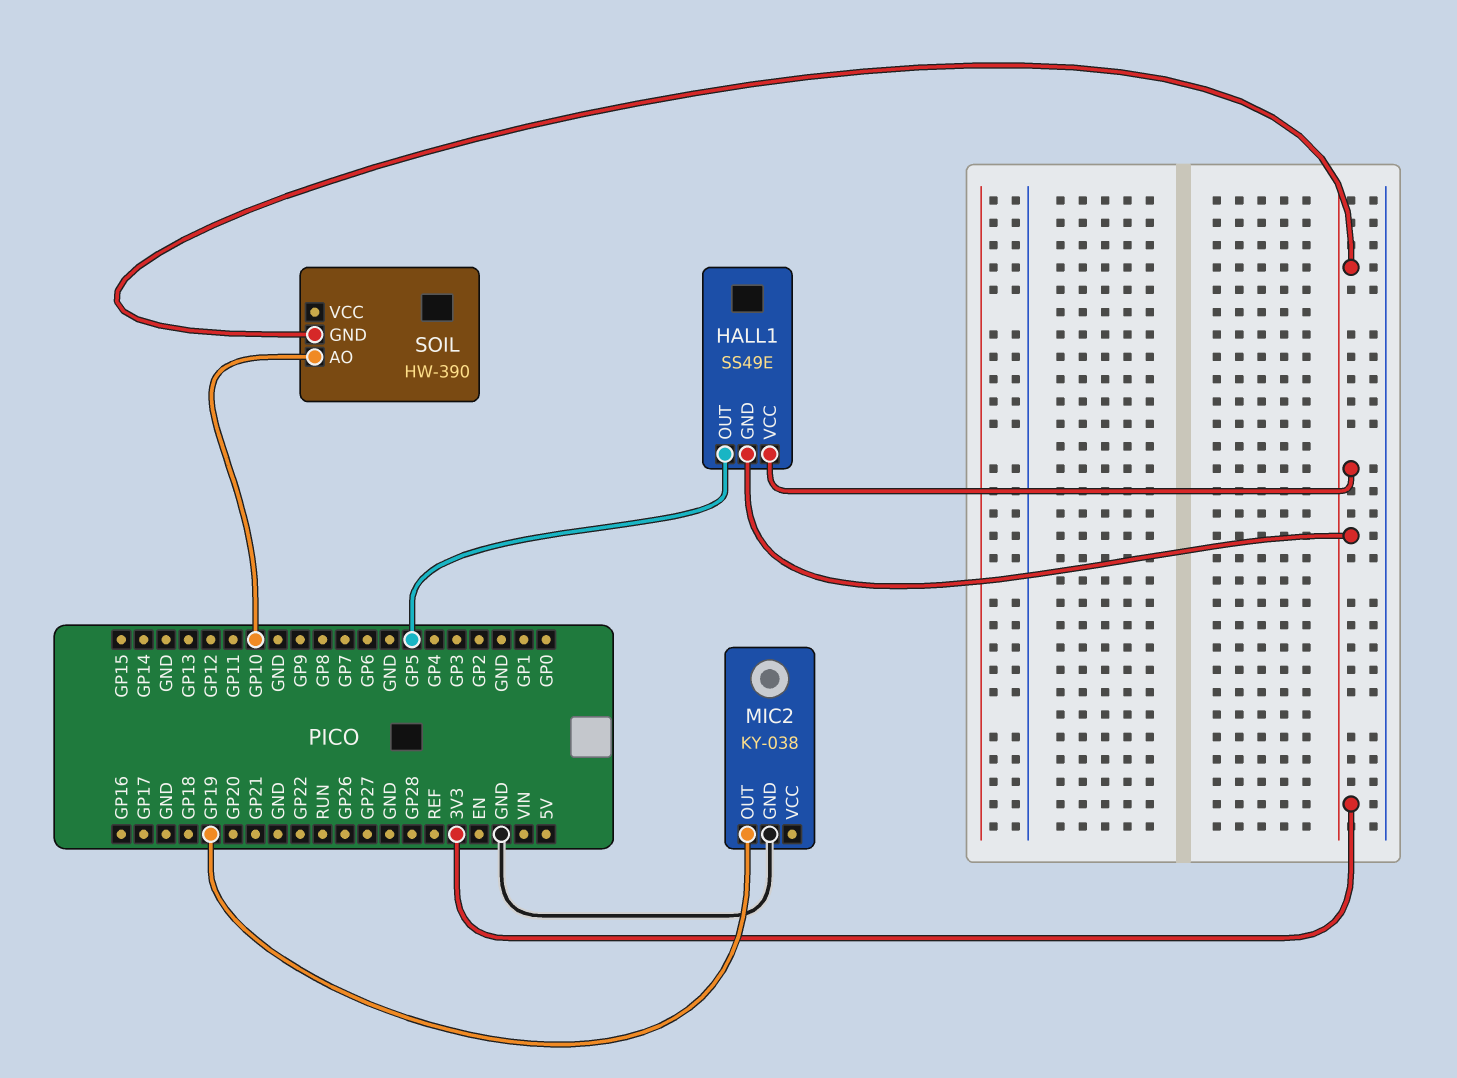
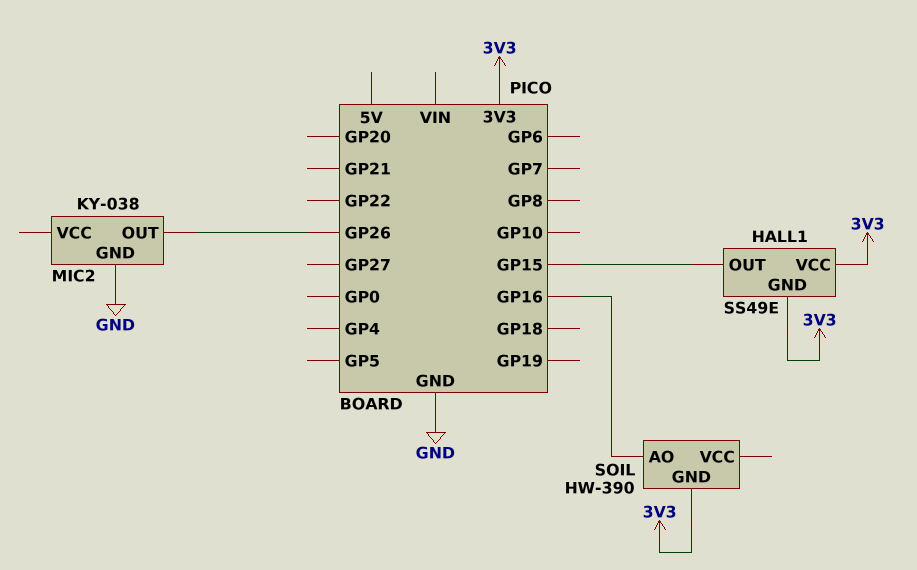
HALL1 pin OUT: GP5 -> GP15
MIC2 pin OUT: GP19 -> GP26
SOIL pin AO: GP10 -> GP16

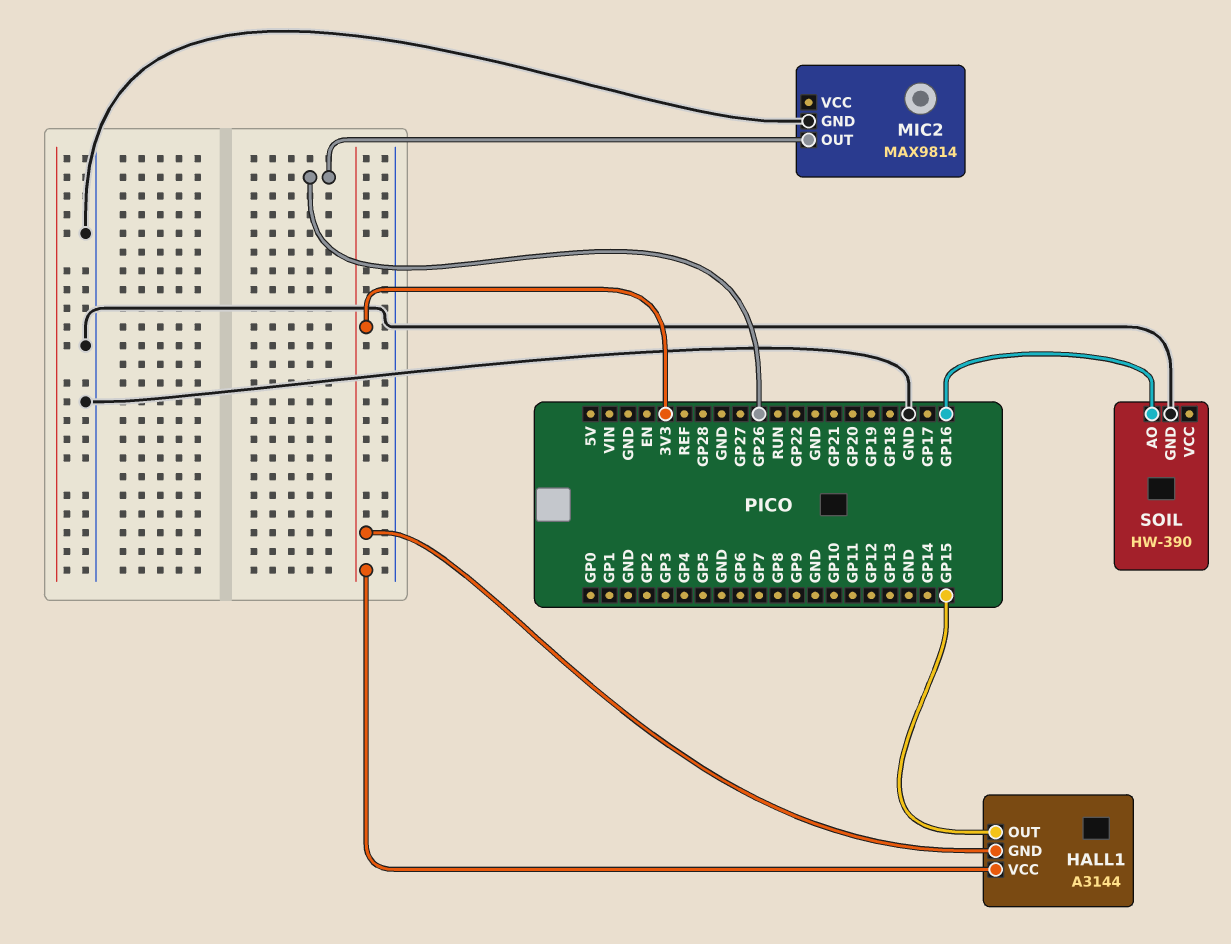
HALL1: SS49E -> A3144
MIC2: KY-038 -> MAX9814
SOIL pin GND: 3V3 -> GND

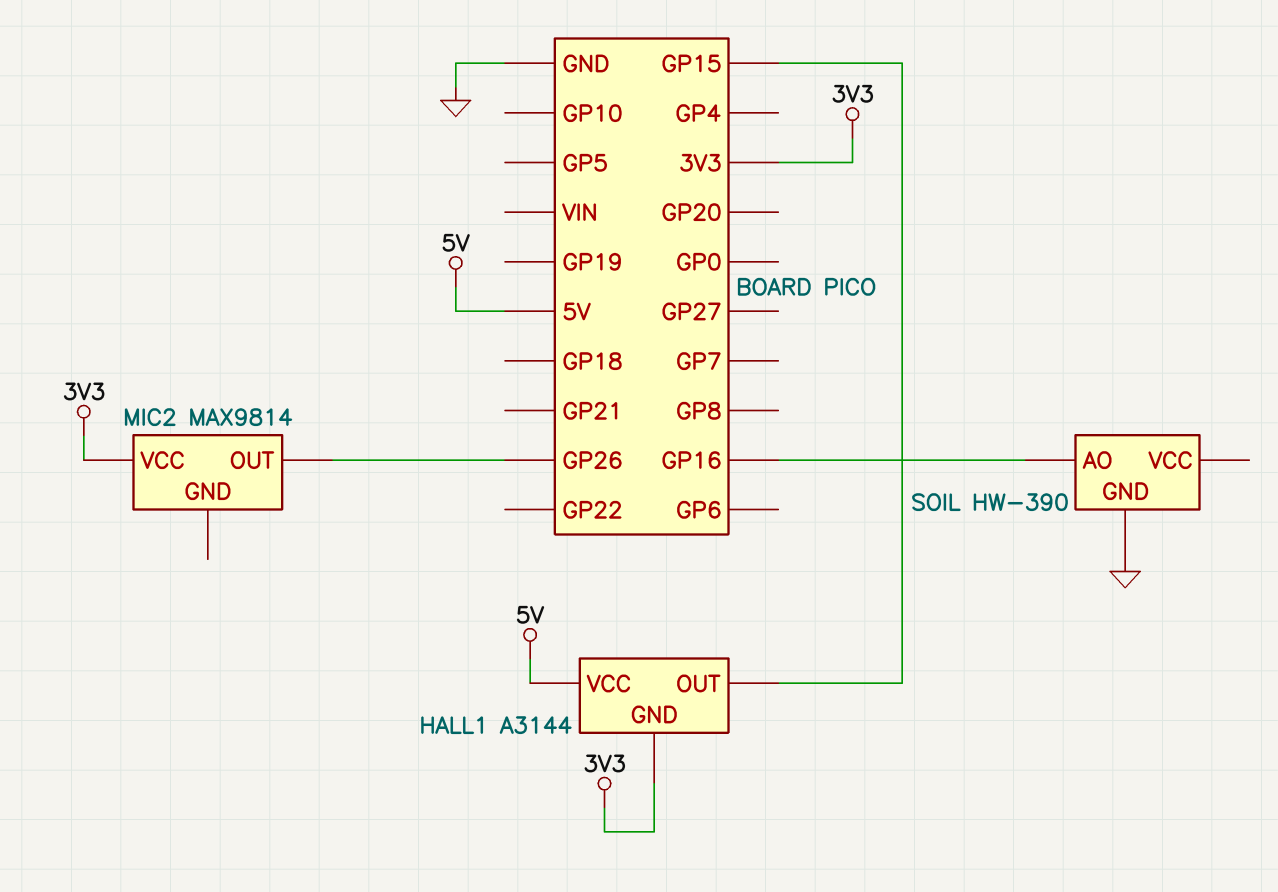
HALL1 pin VCC: 3V3 -> 5V
MIC2 pin GND: GND -> none
MIC2 pin VCC: none -> 3V3

